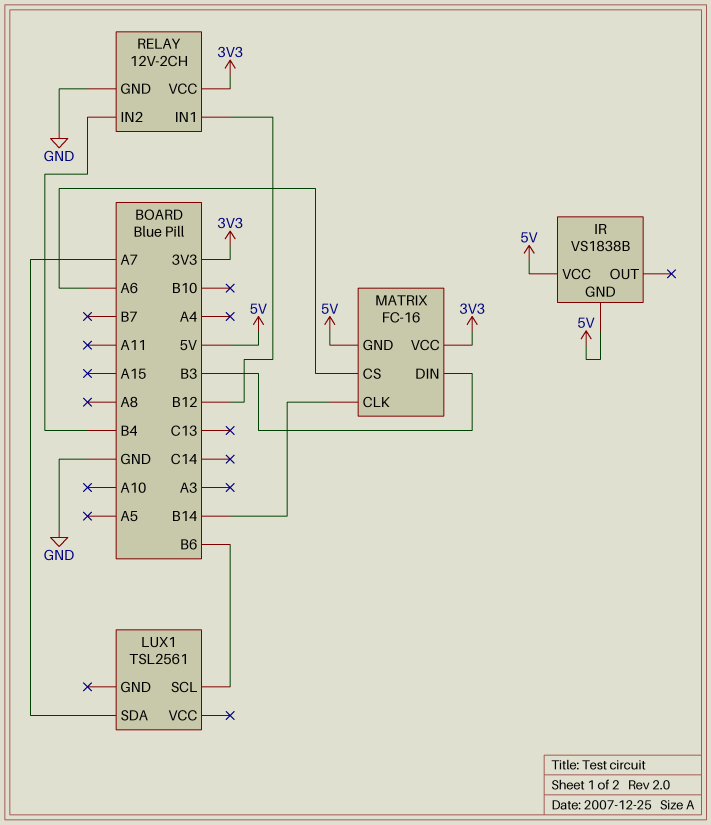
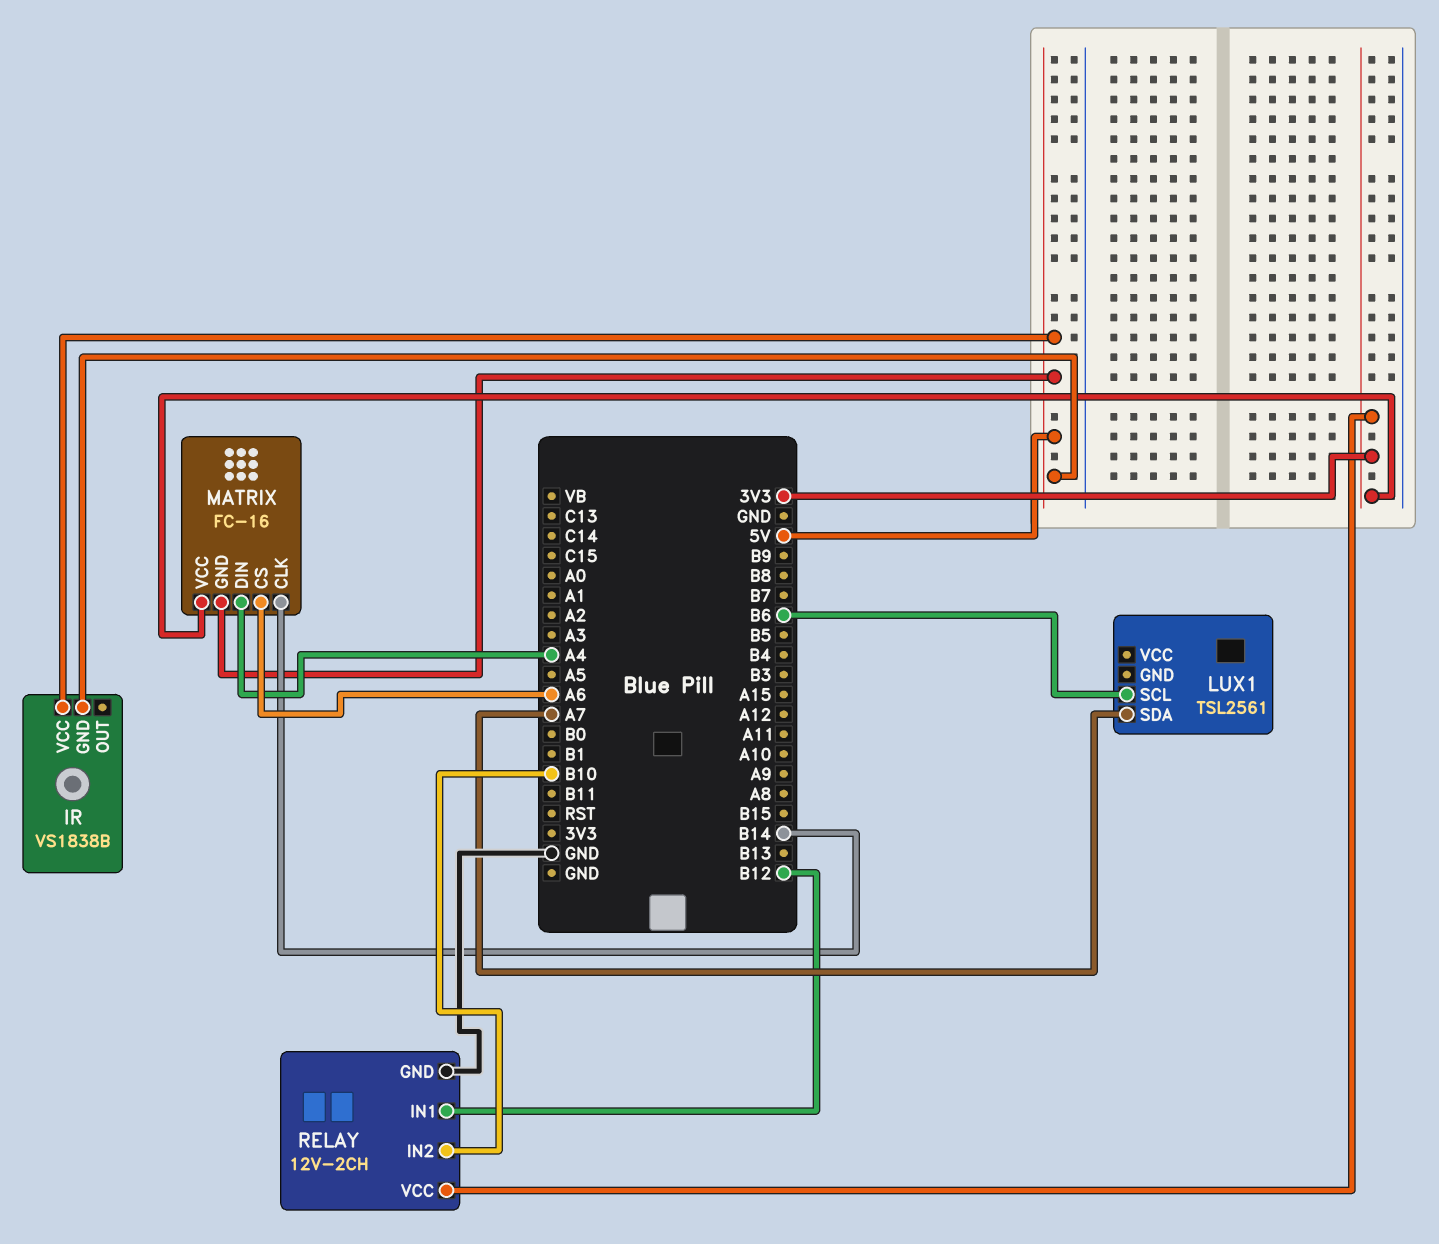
MATRIX pin DIN: B3 -> A4
RELAY pin IN2: B4 -> B10

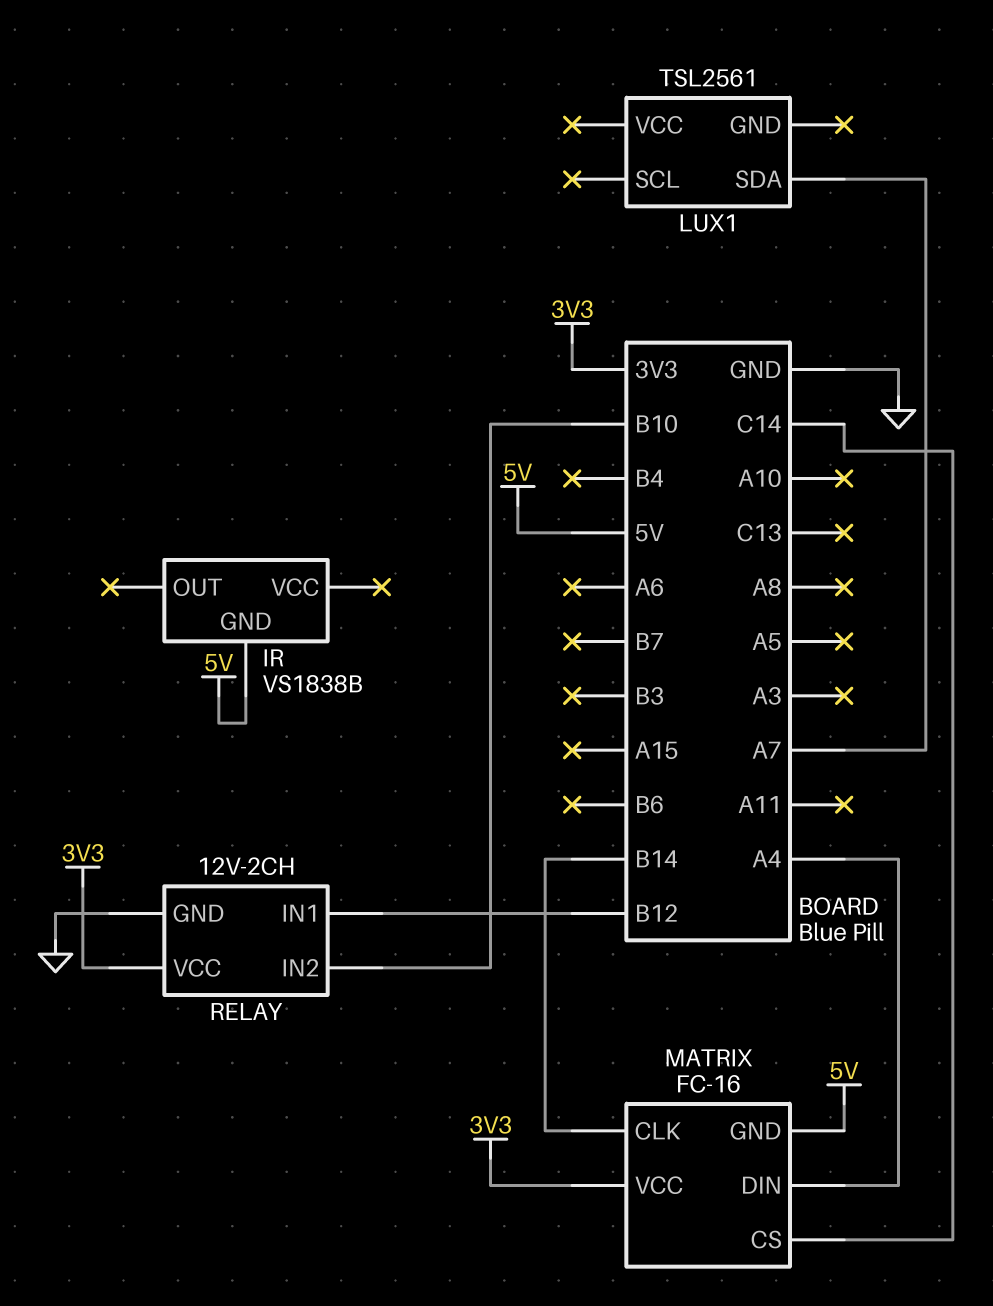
IR pin VCC: 5V -> none
LUX1 pin SCL: B6 -> none
MATRIX pin CS: A6 -> C14

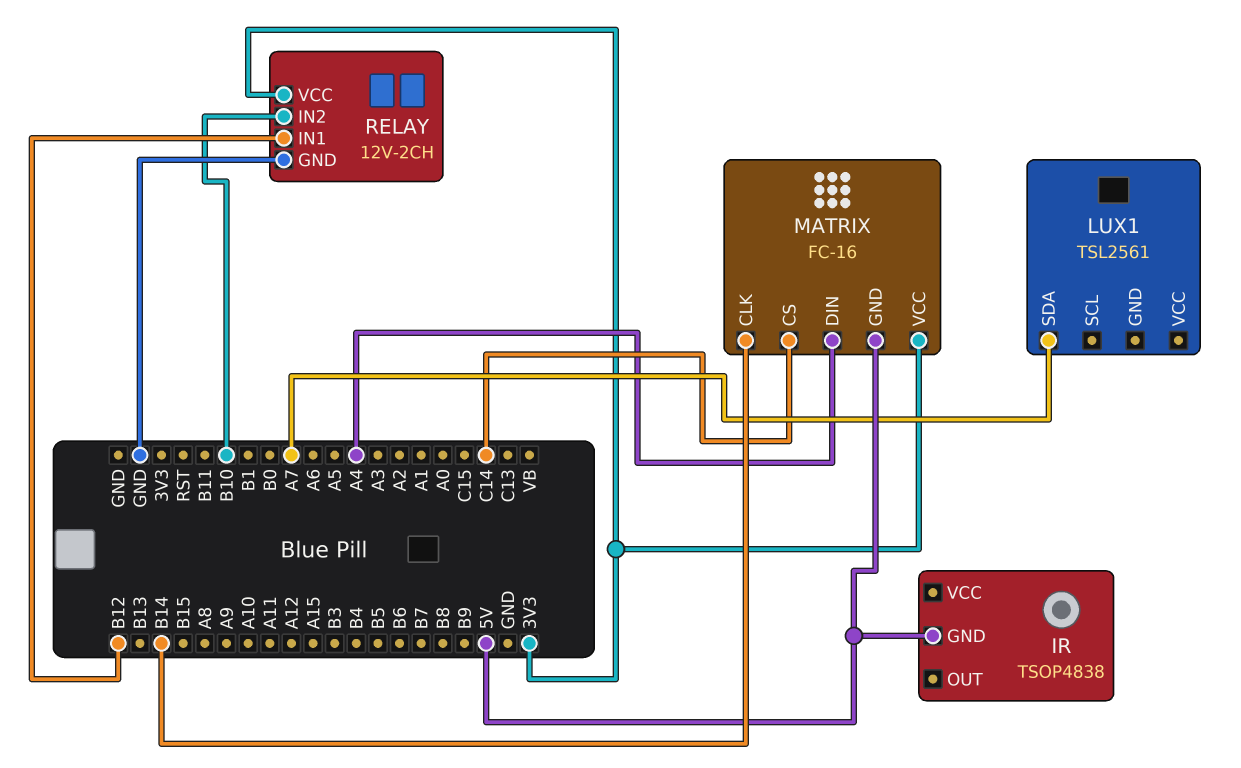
IR: VS1838B -> TSOP4838

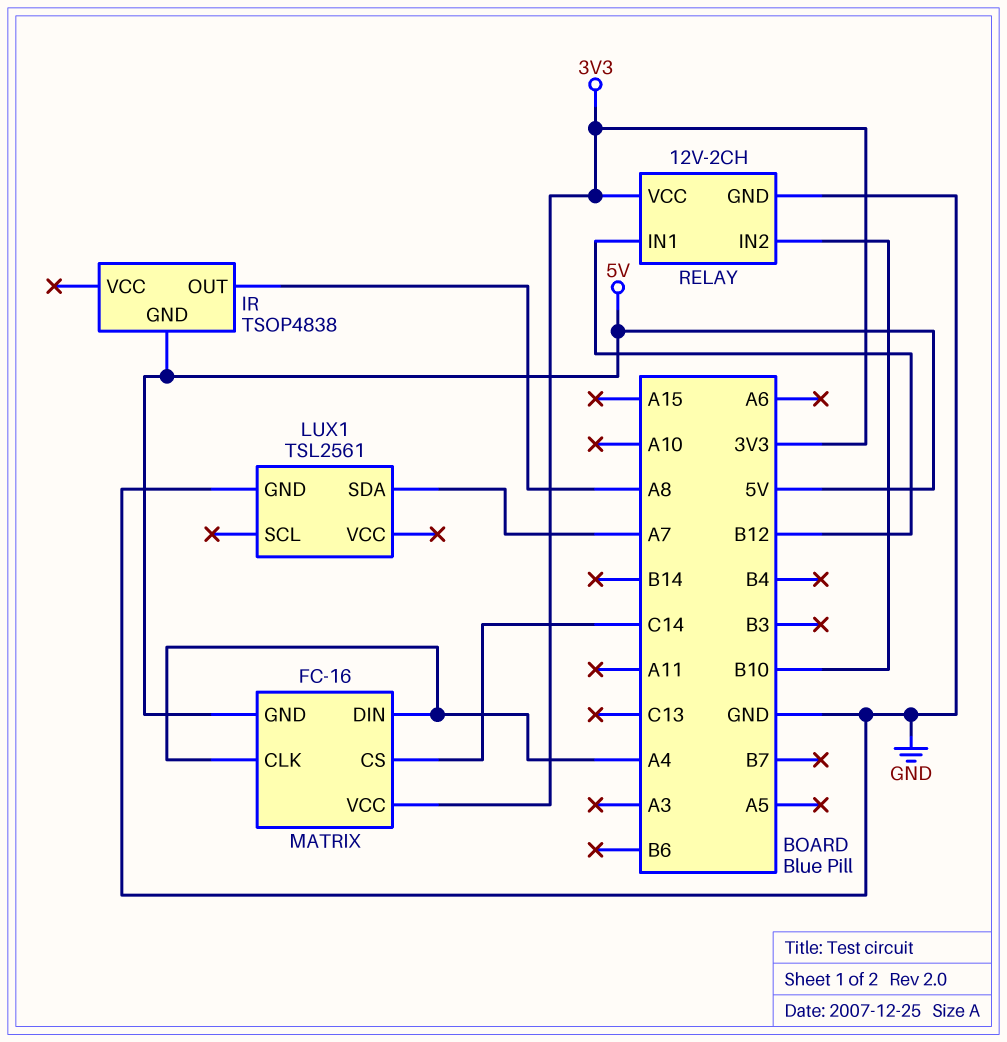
IR pin OUT: none -> A8
LUX1 pin GND: none -> GND
MATRIX pin CLK: B14 -> A4

